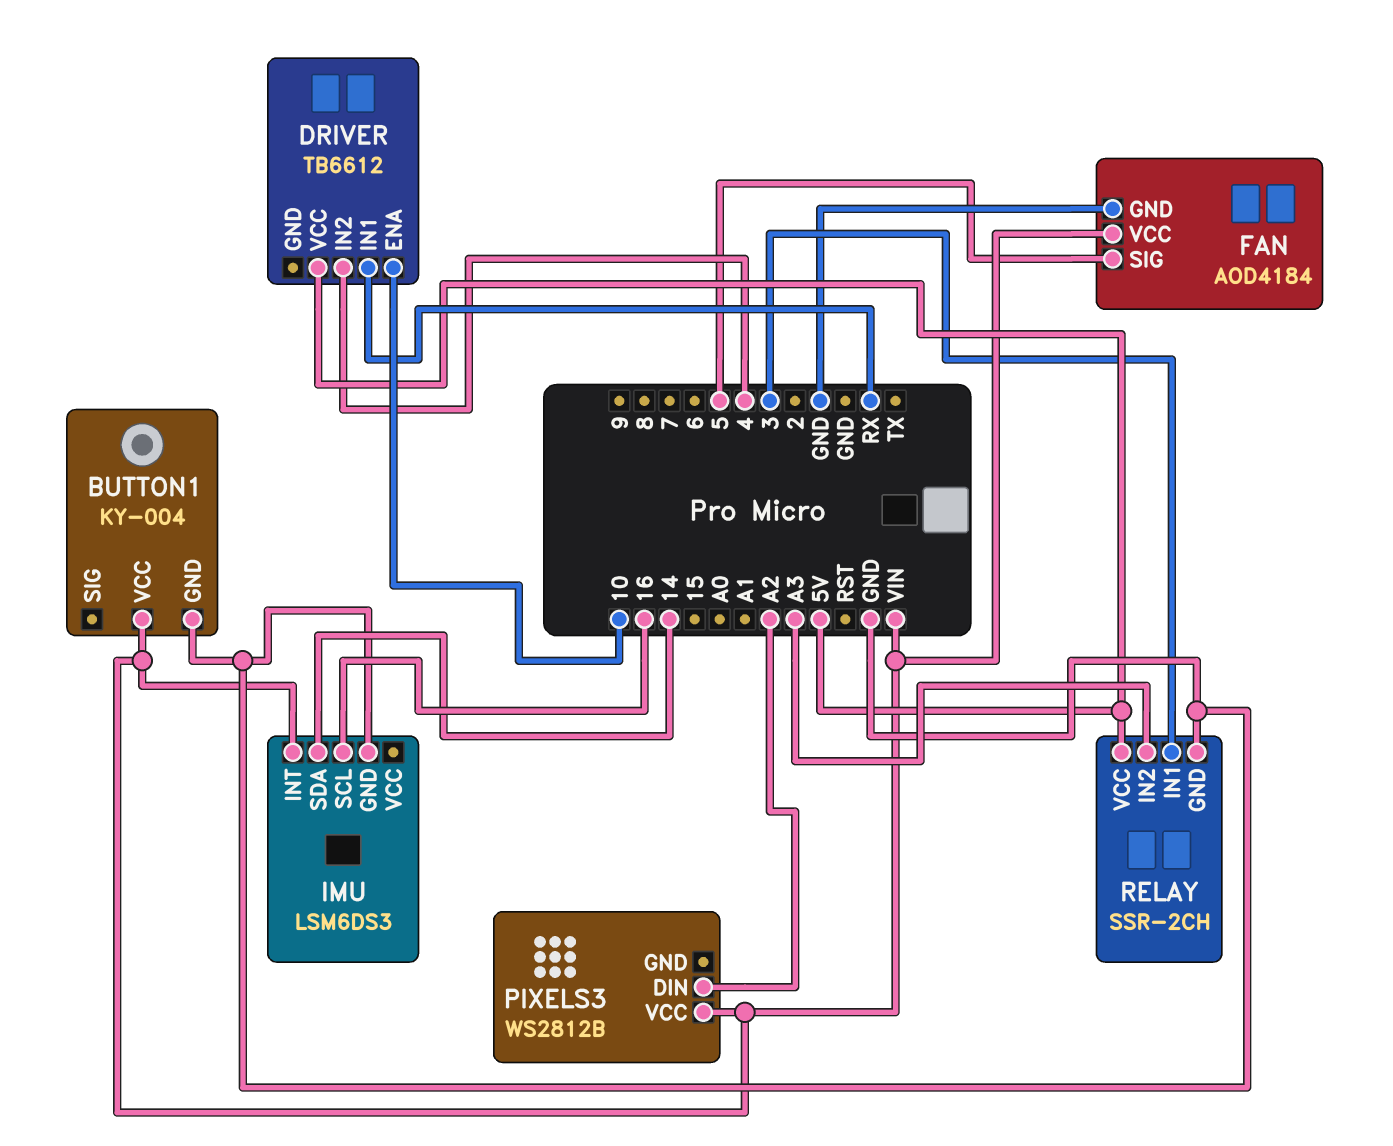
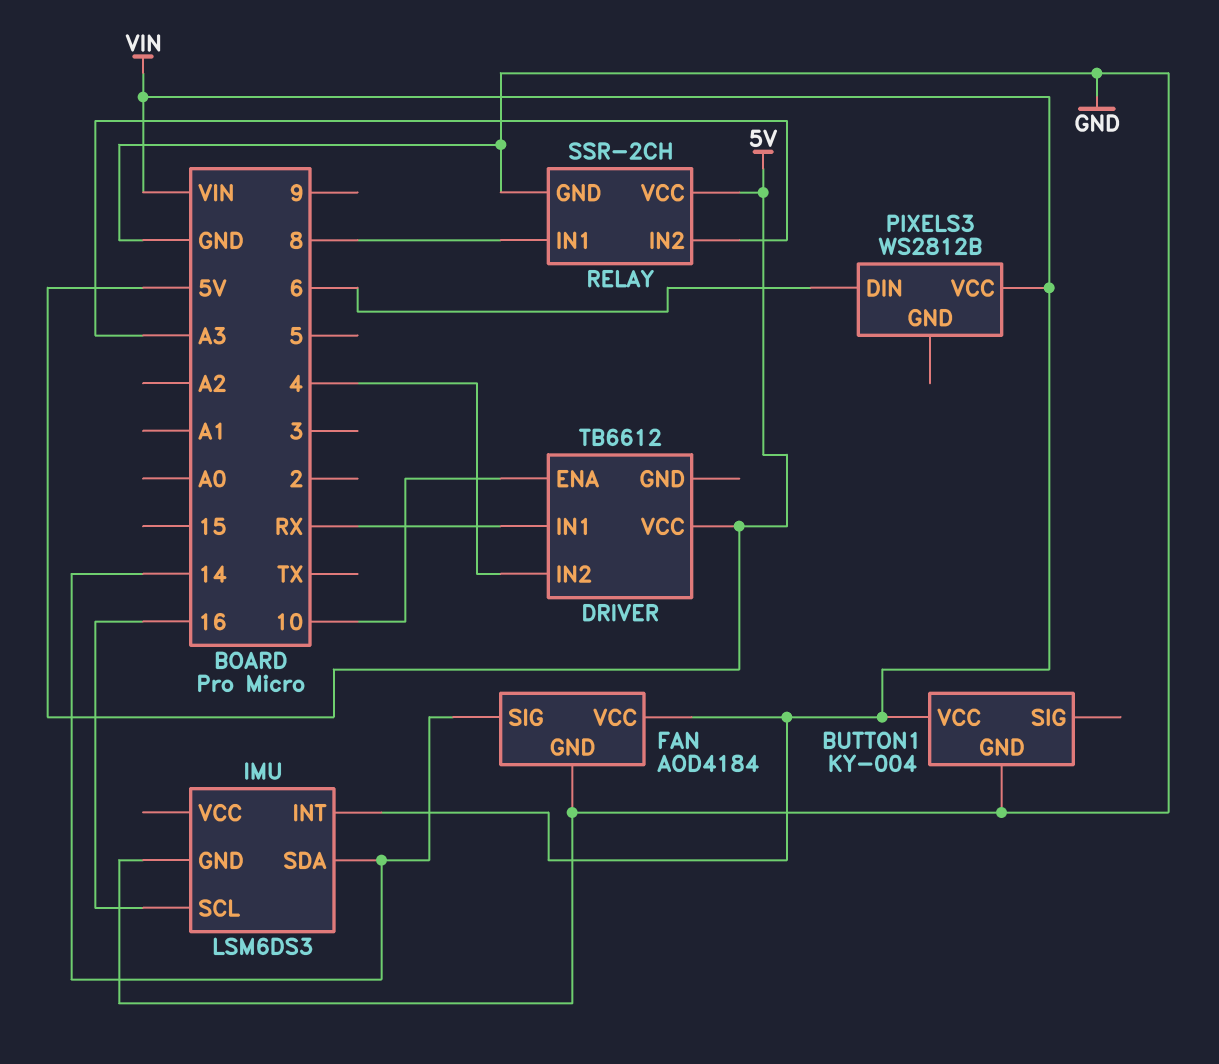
FAN pin SIG: 5 -> 14
PIXELS3 pin DIN: A2 -> 6
RELAY pin IN1: 3 -> 8

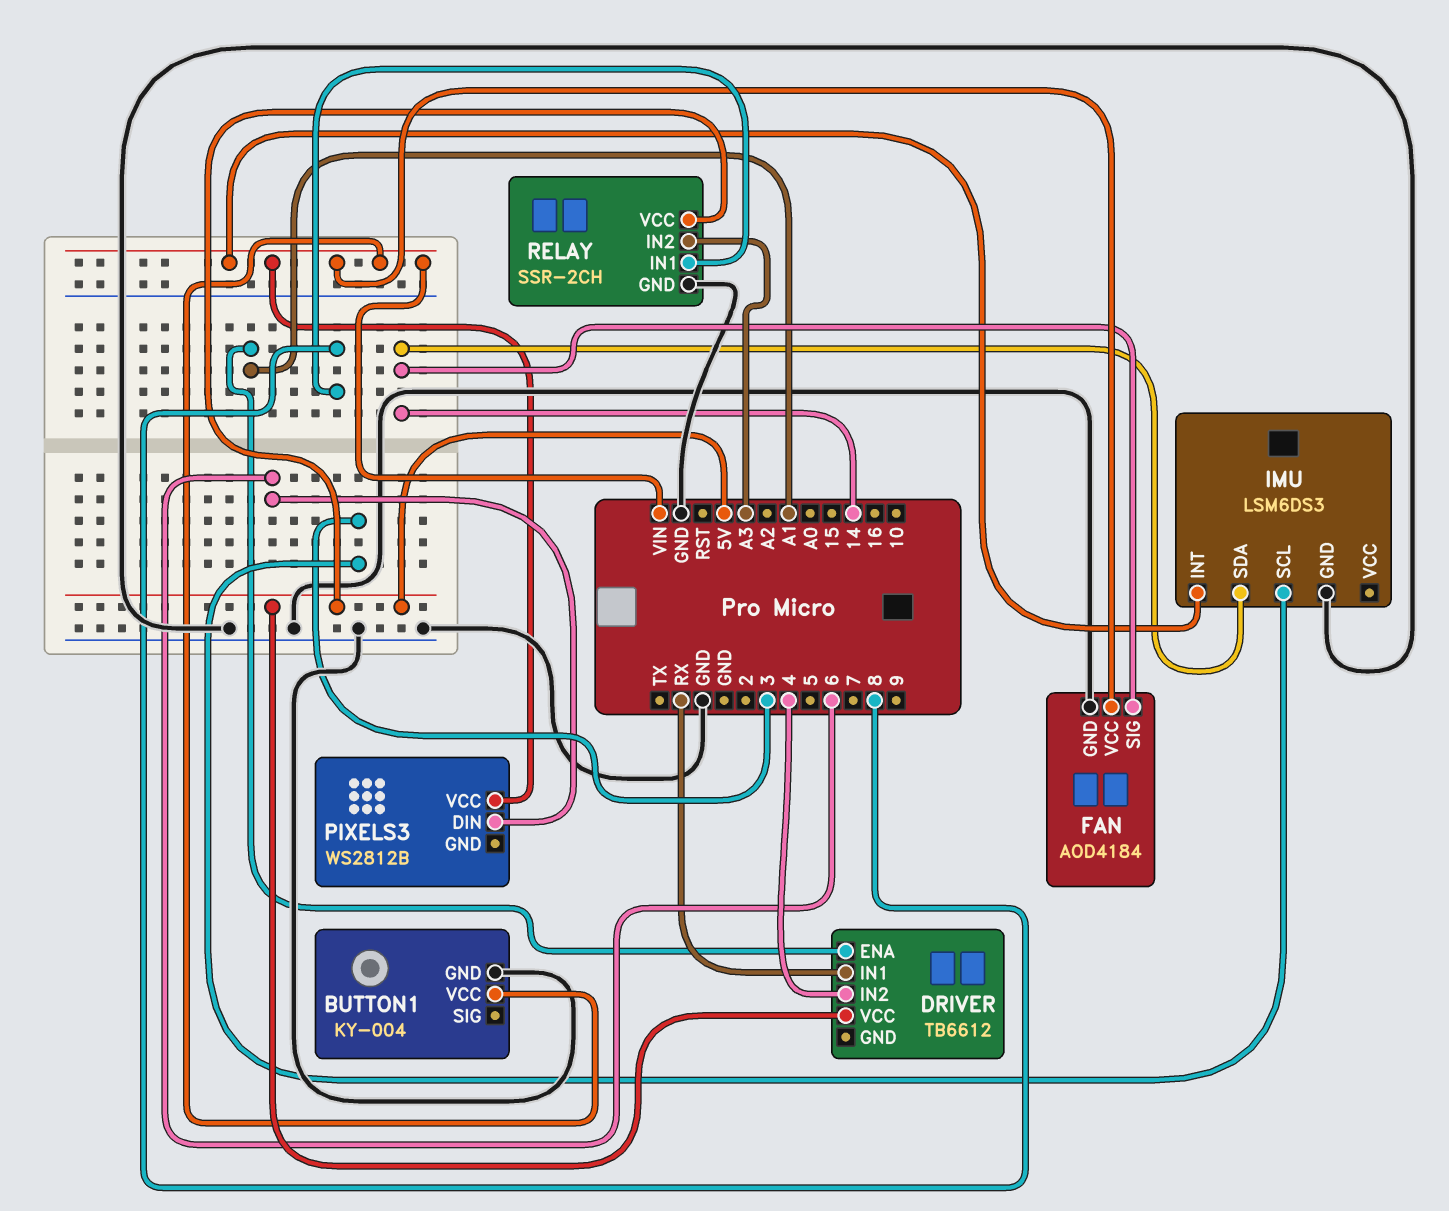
DRIVER pin ENA: 10 -> A1
IMU pin SCL: 16 -> 3

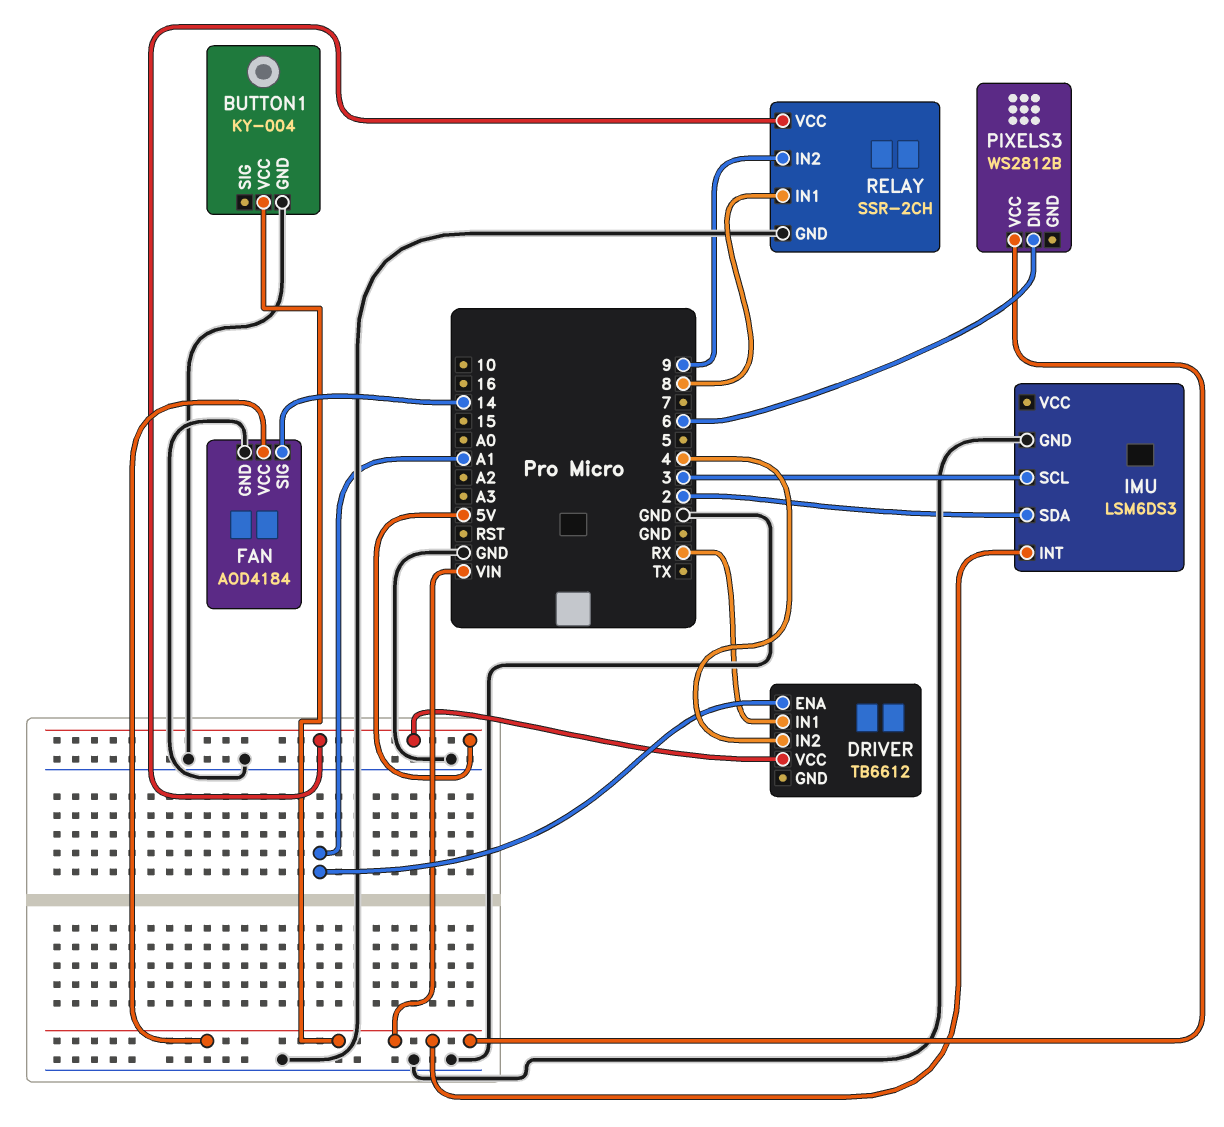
IMU pin SDA: 14 -> 2
RELAY pin IN2: A3 -> 9

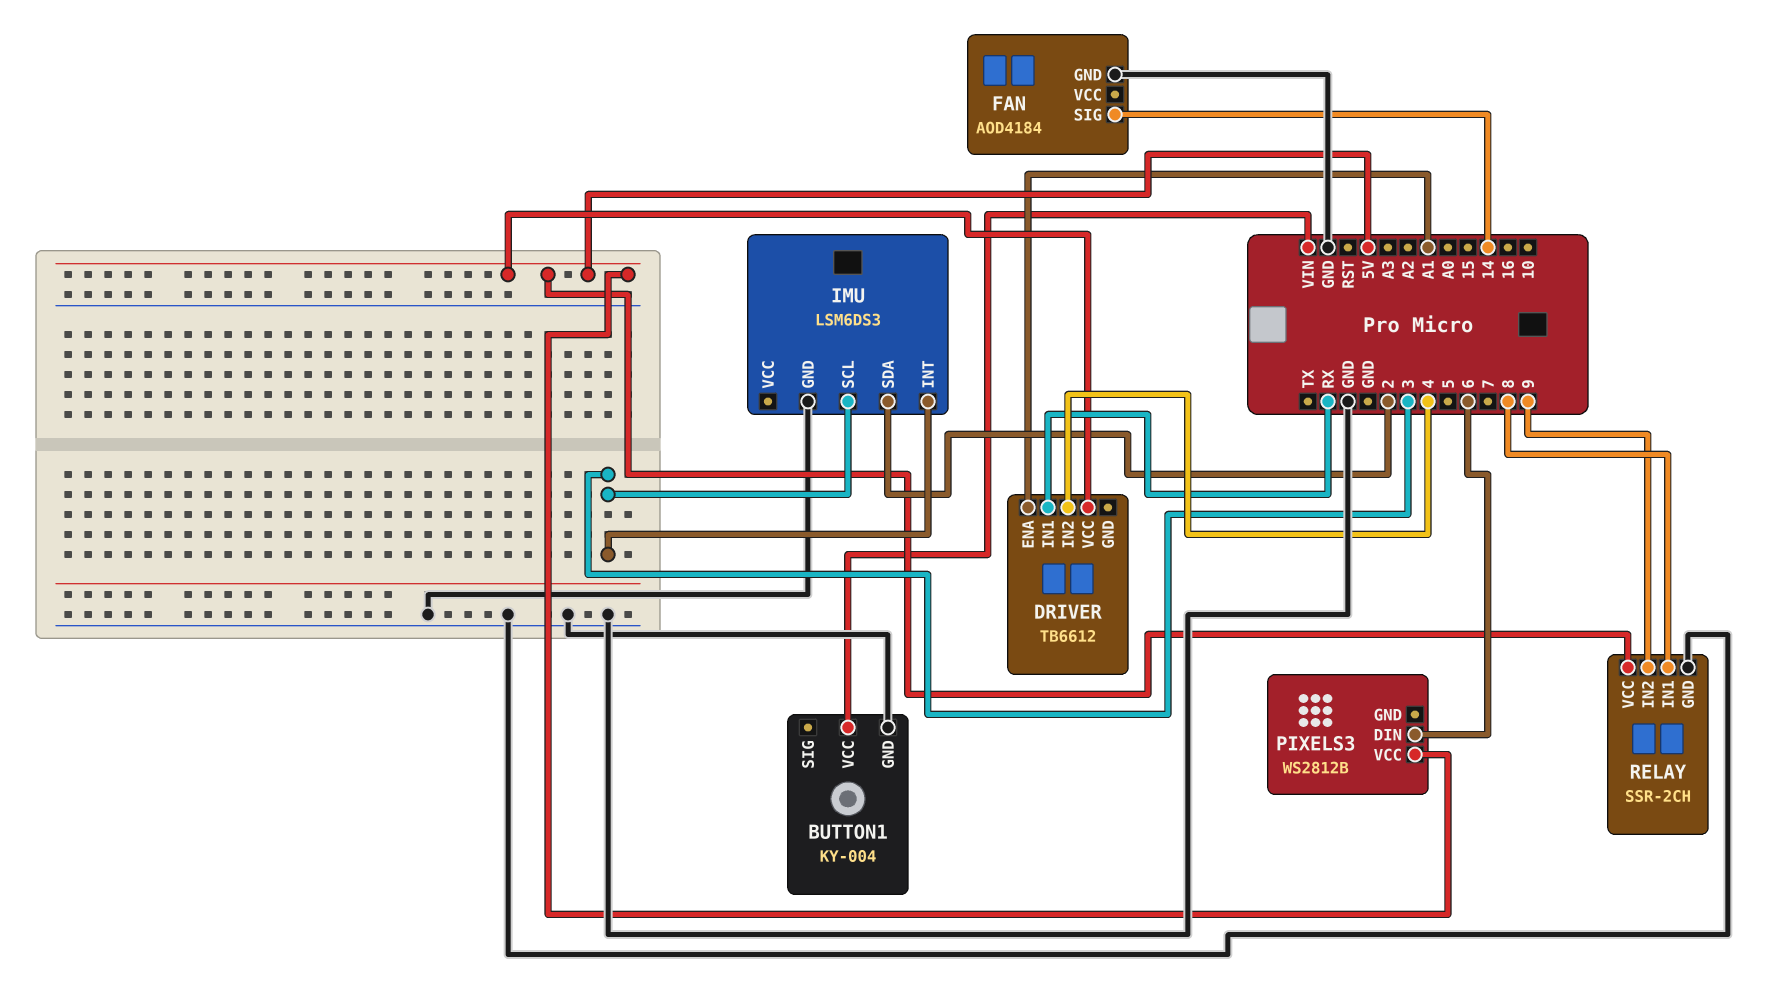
FAN pin VCC: VIN -> none
IMU pin INT: VIN -> 3
PIXELS3 pin VCC: VIN -> 5V

